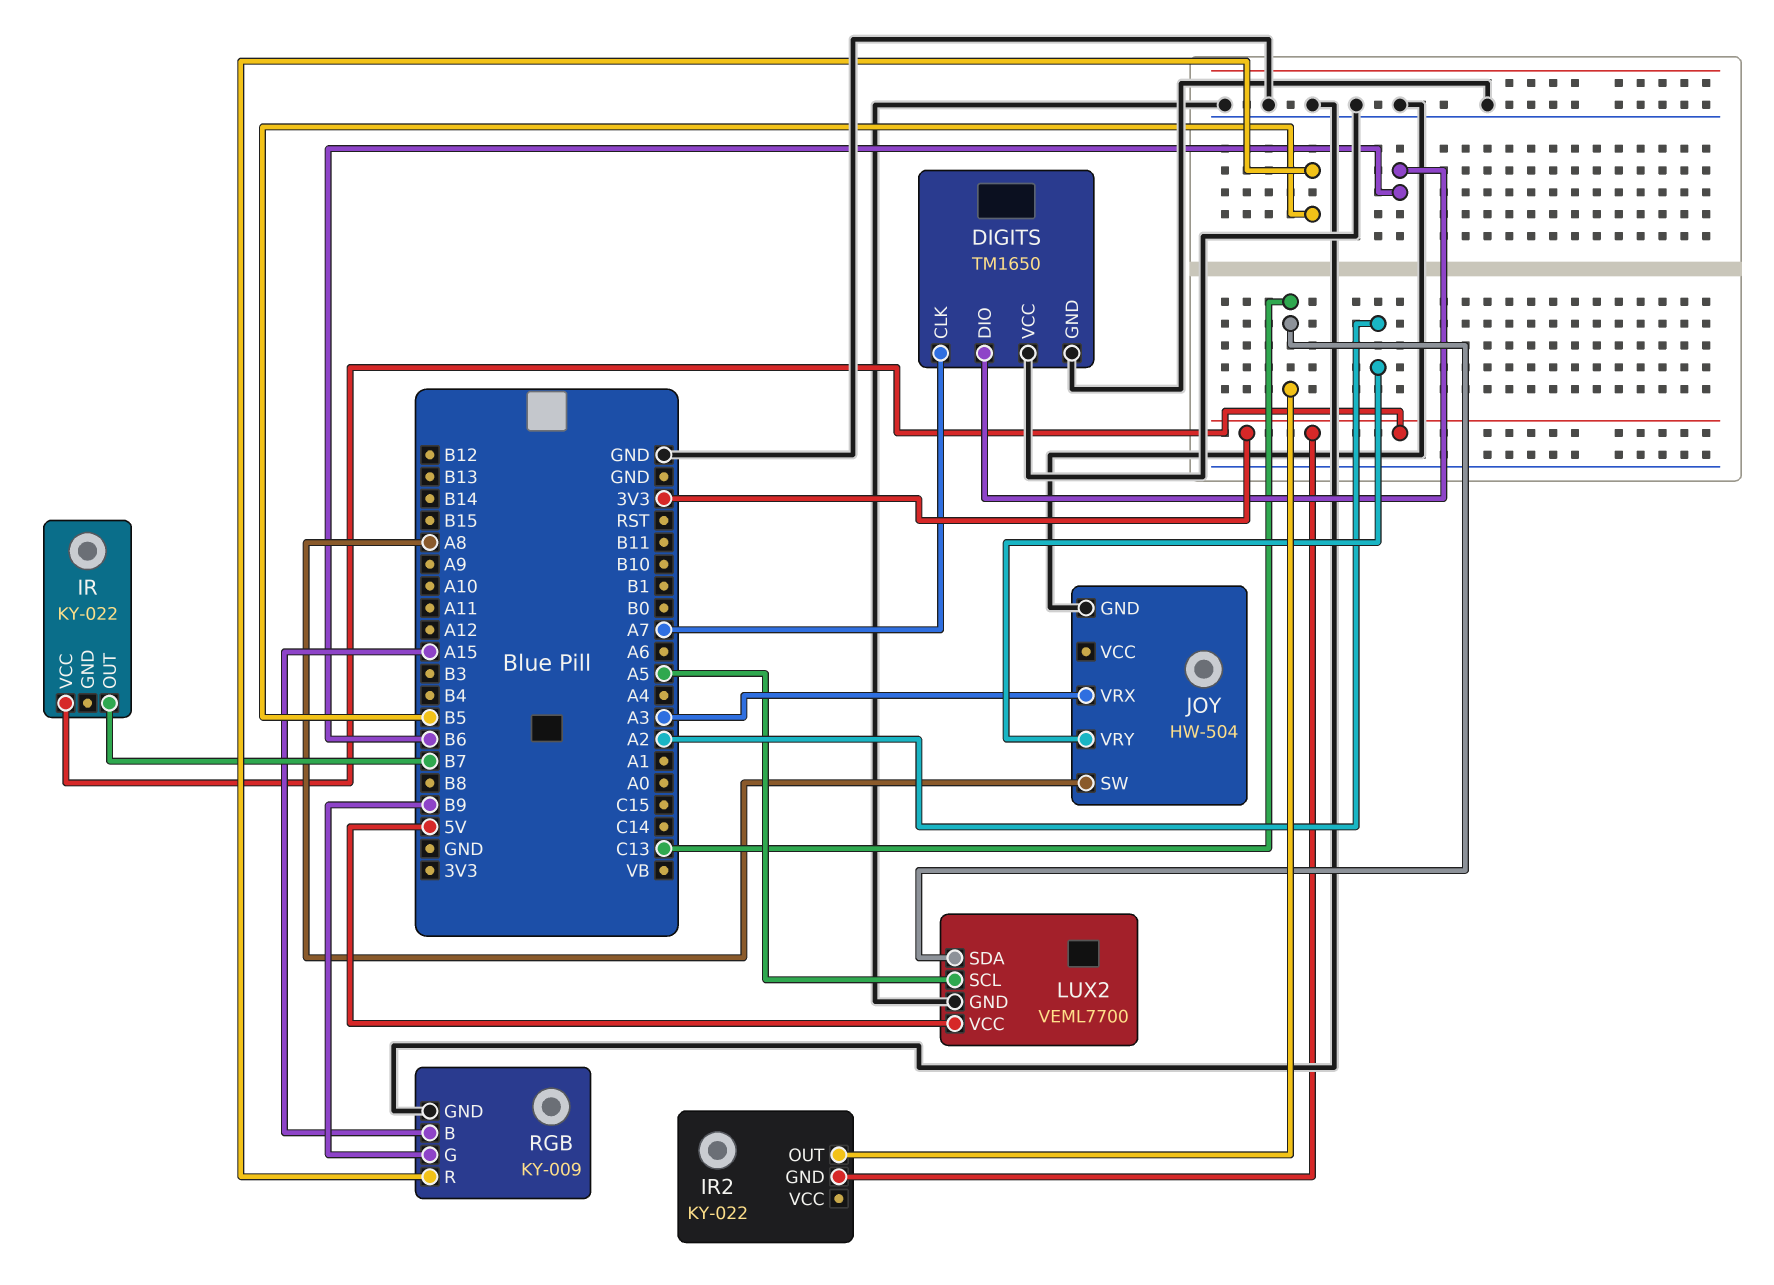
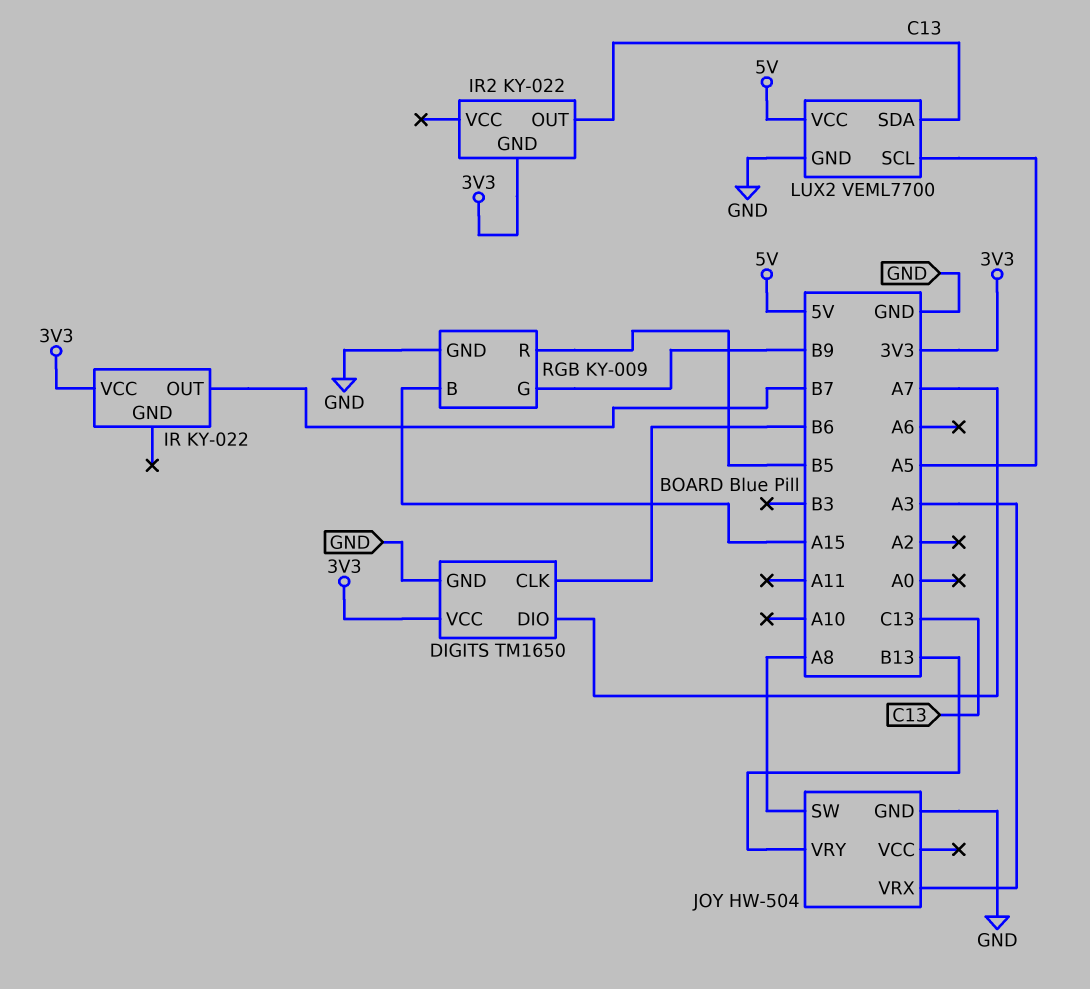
DIGITS pin CLK: A7 -> B6
DIGITS pin DIO: B6 -> A7
DIGITS pin VCC: GND -> 3V3
JOY pin VRY: A2 -> B13

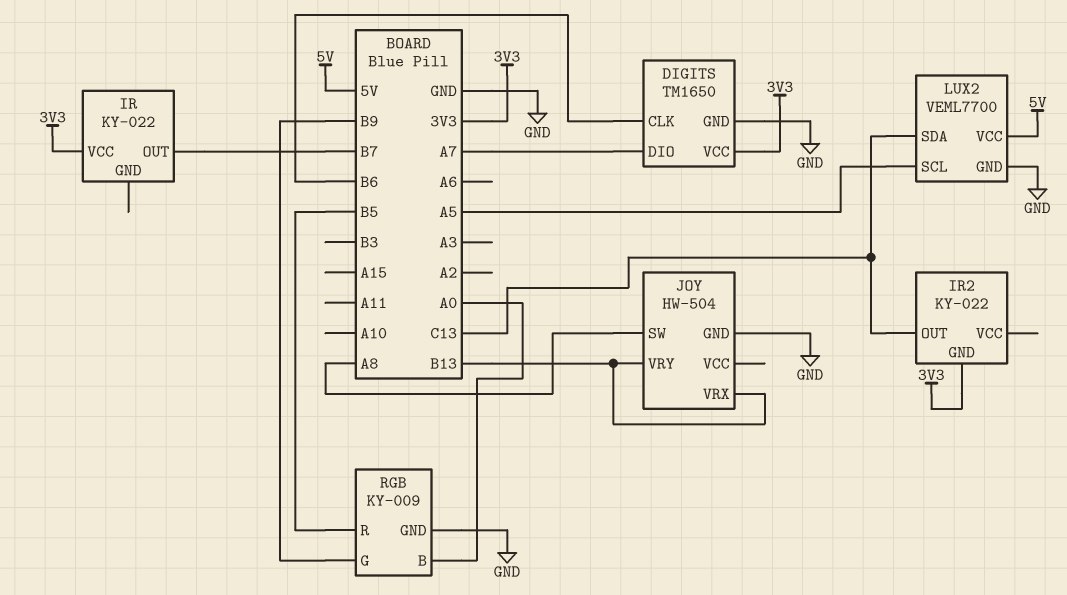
JOY pin VRX: A3 -> B13
RGB pin B: A15 -> A0

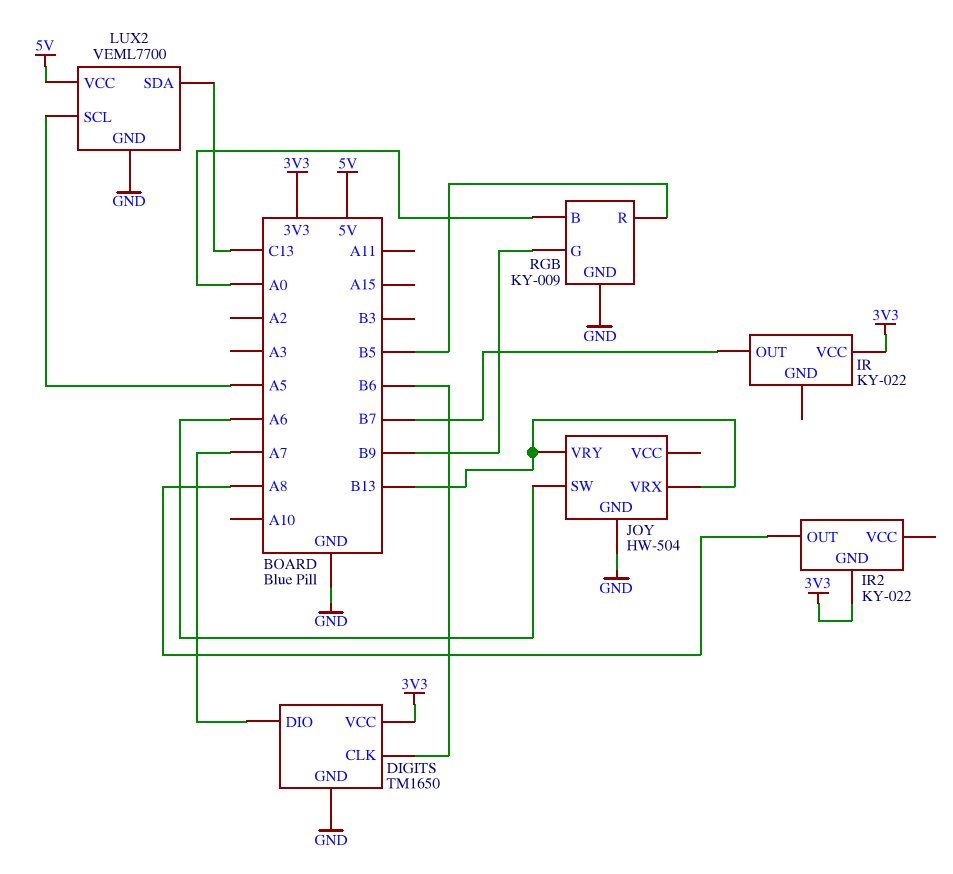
IR2 pin OUT: C13 -> A8
JOY pin SW: A8 -> A6

